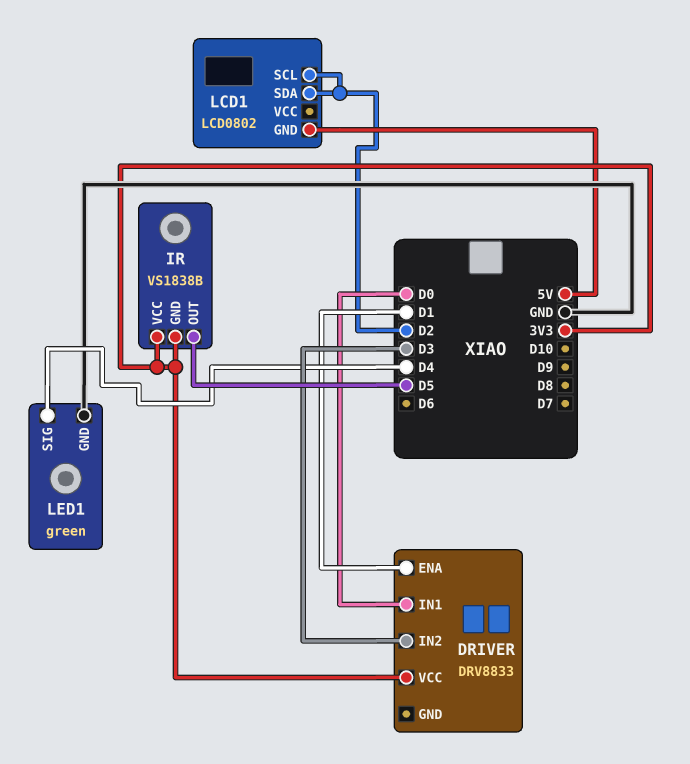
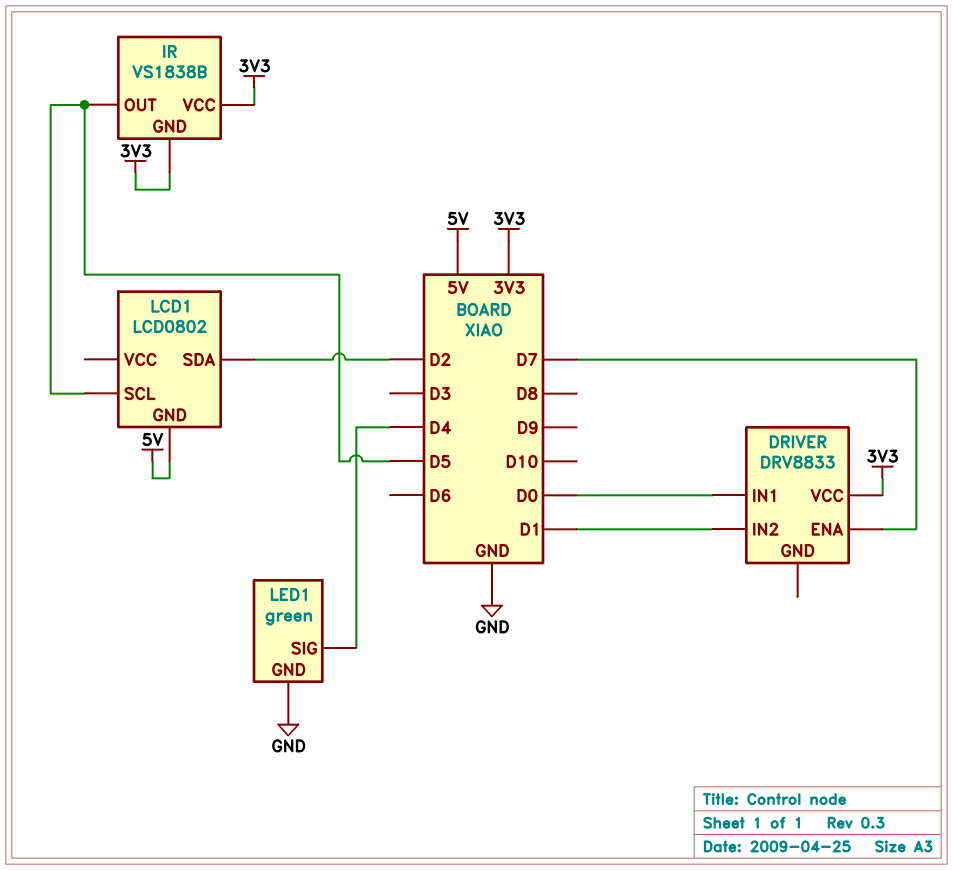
DRIVER pin ENA: D1 -> D7
DRIVER pin IN2: D3 -> D1
LCD1 pin SCL: D2 -> D5

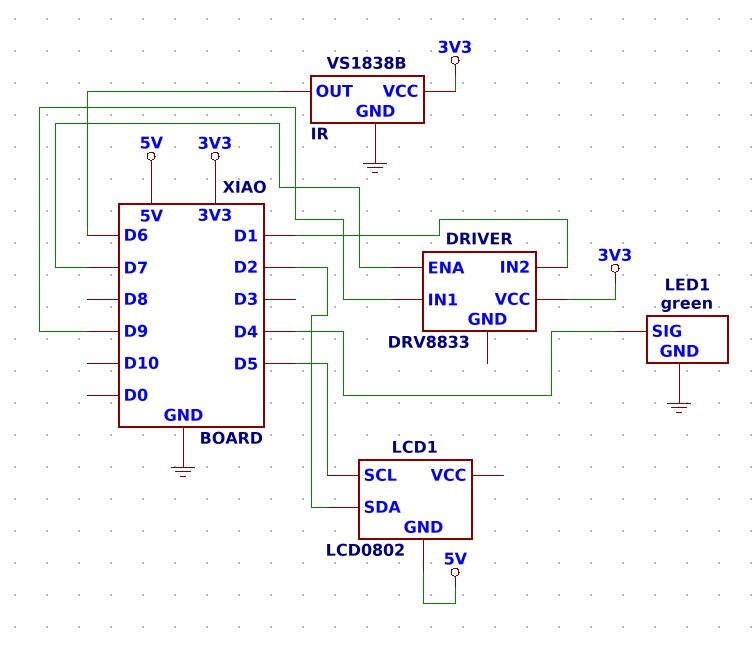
DRIVER pin IN1: D0 -> D9
IR pin GND: 3V3 -> GND
IR pin OUT: D5 -> D6

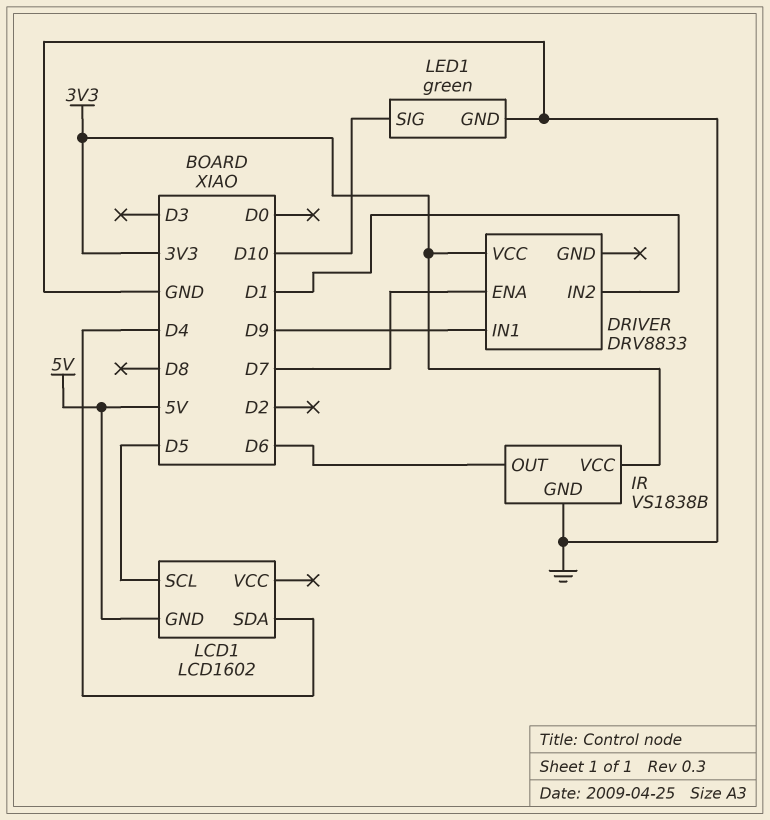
LCD1: LCD0802 -> LCD1602
LCD1 pin SDA: D2 -> D4
LED1 pin SIG: D4 -> D10

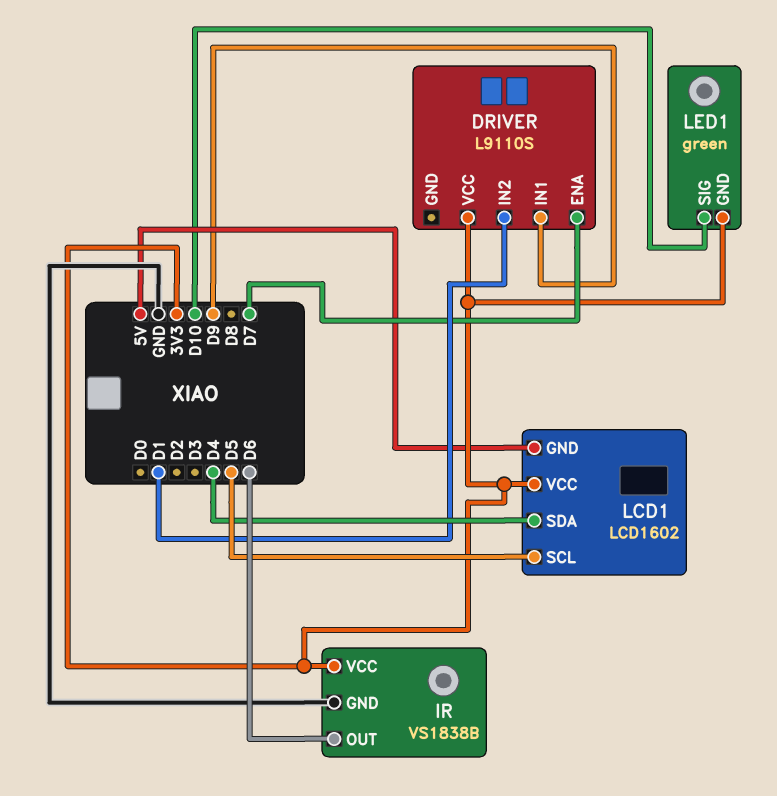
DRIVER: DRV8833 -> L9110S
LCD1 pin VCC: none -> 3V3
LED1 pin GND: GND -> 3V3

